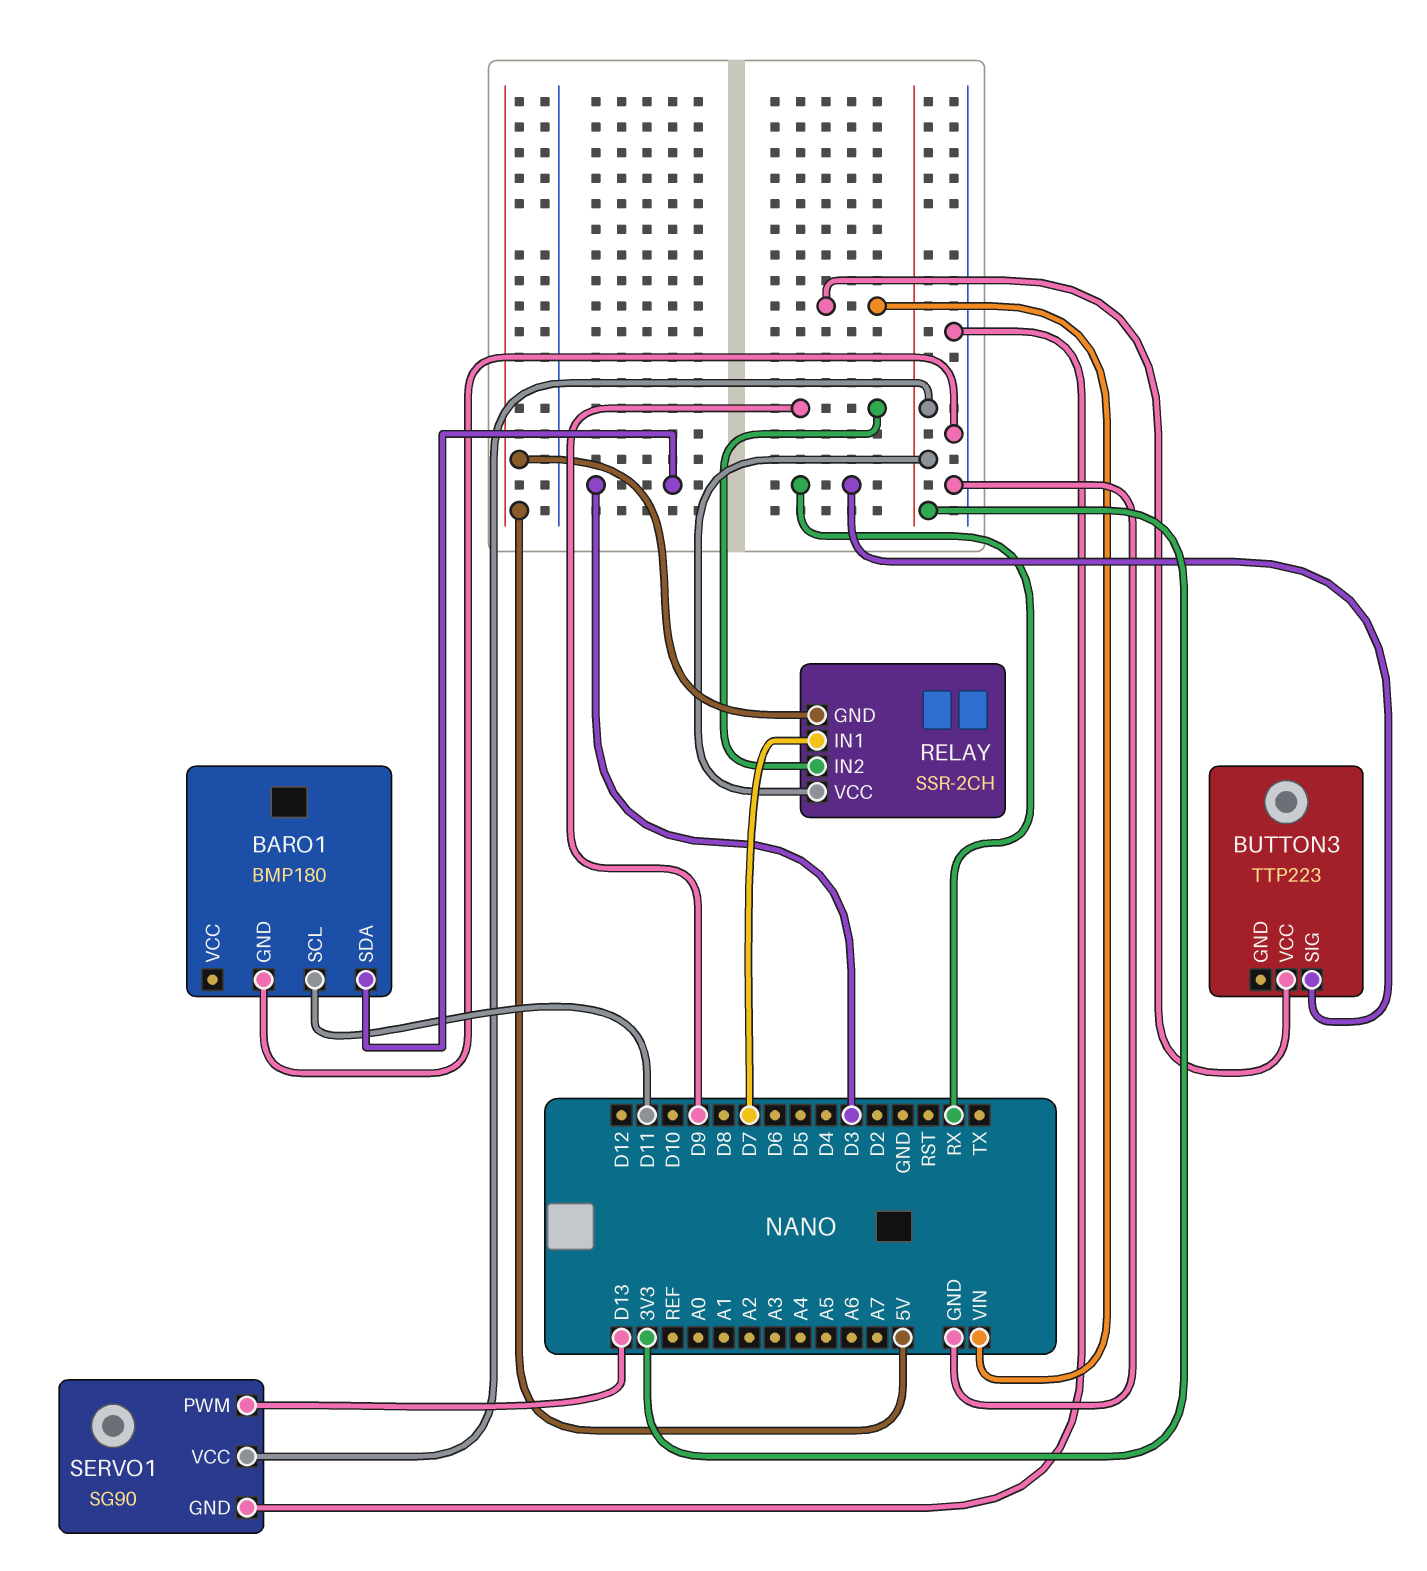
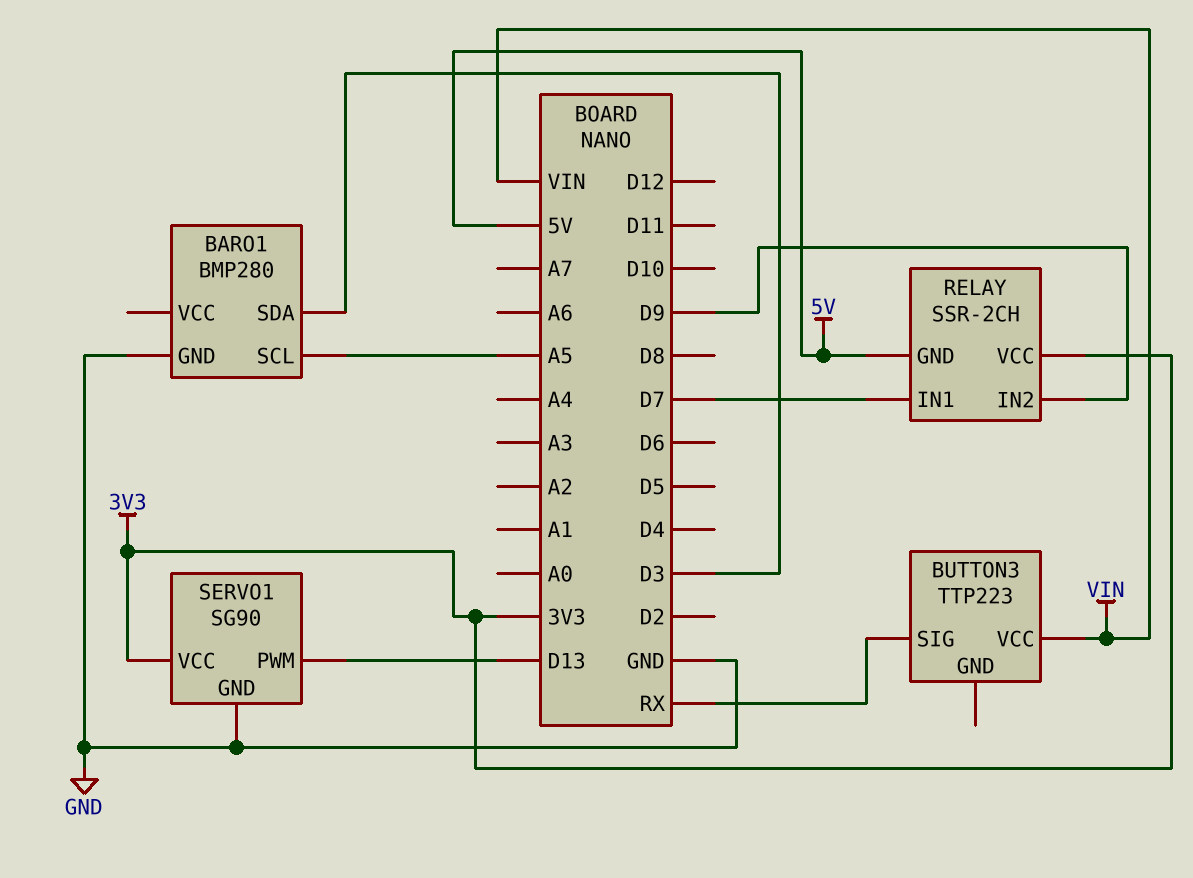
BARO1: BMP180 -> BMP280
BARO1 pin SCL: D11 -> A5

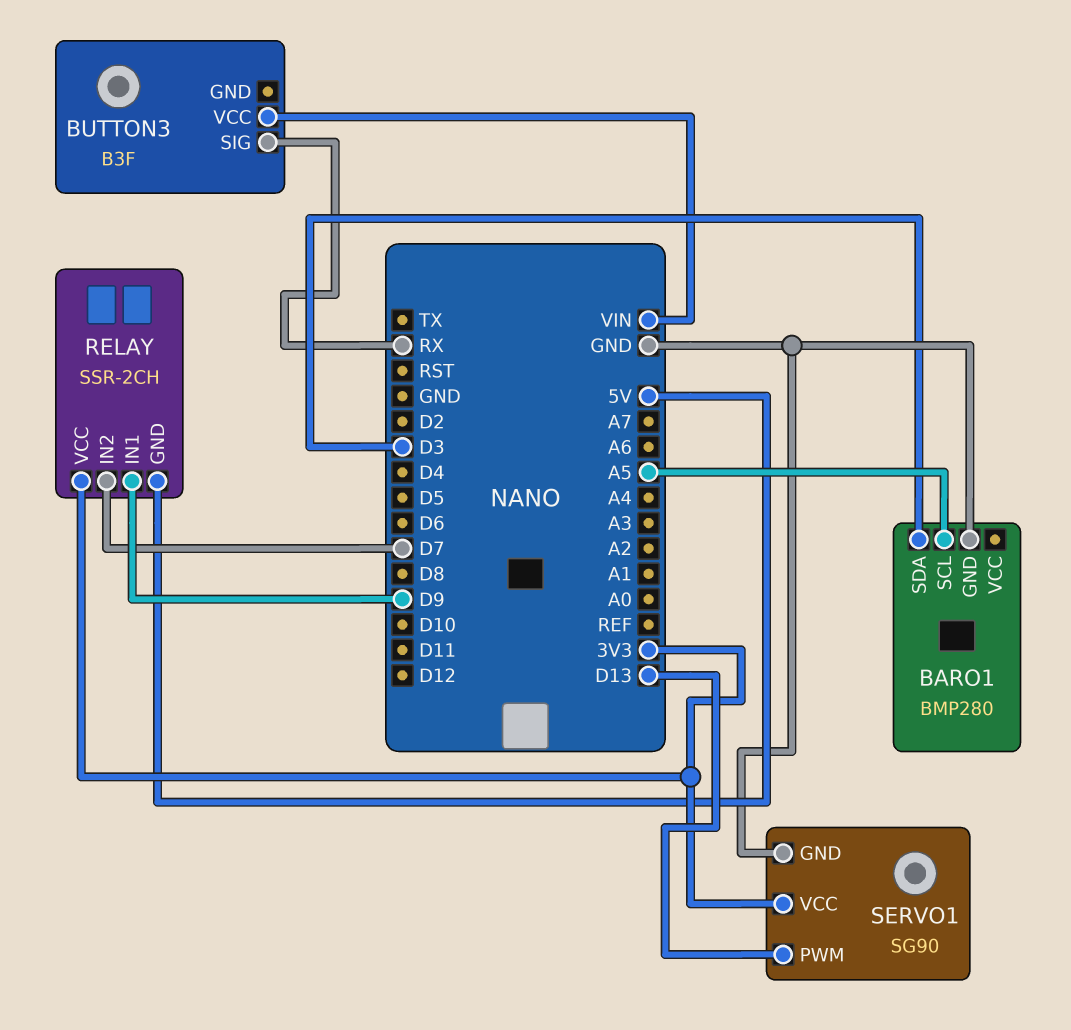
BUTTON3: TTP223 -> B3F
RELAY pin IN1: D7 -> D9
RELAY pin IN2: D9 -> D7

